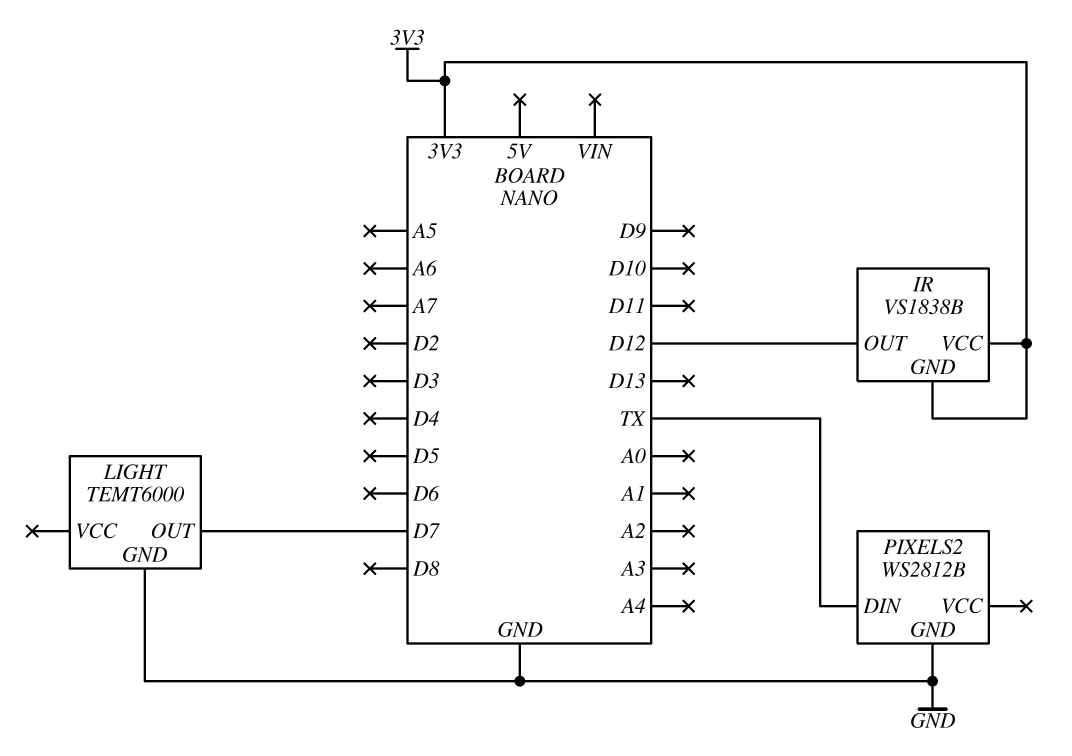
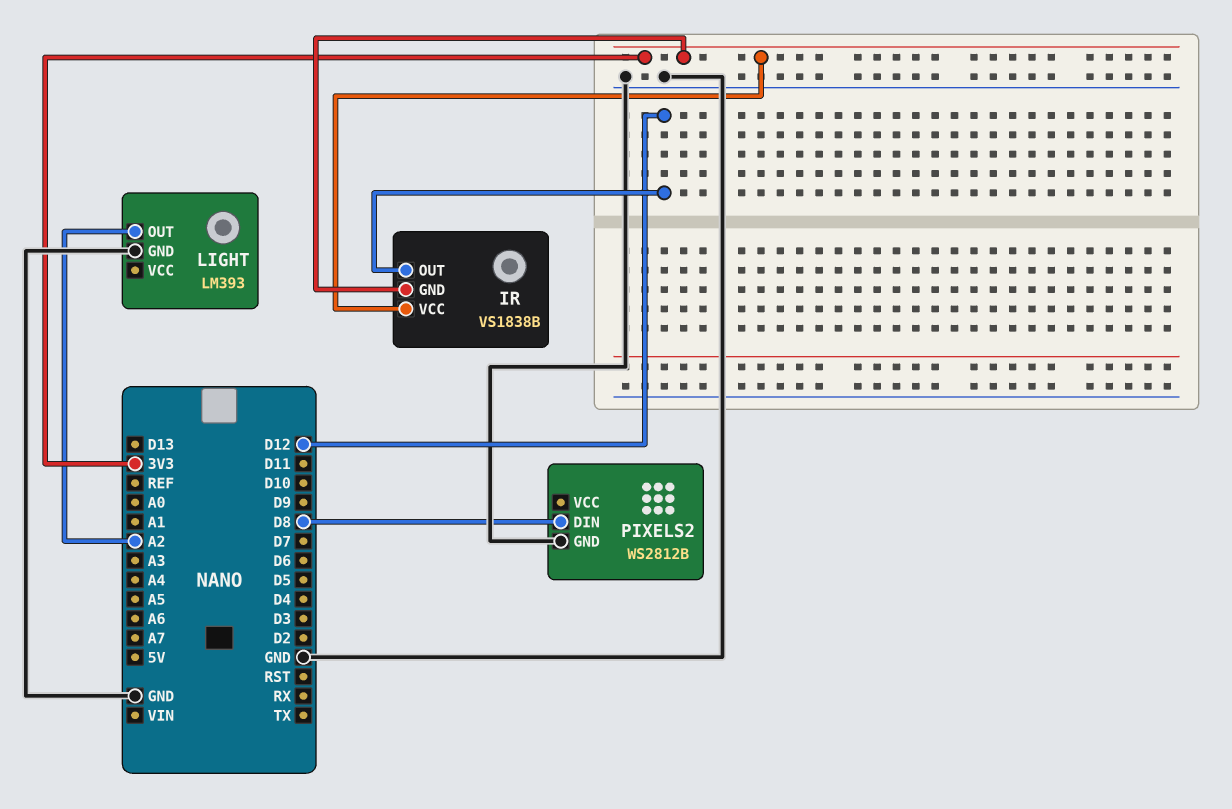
LIGHT: TEMT6000 -> LM393
LIGHT pin OUT: D7 -> A2
PIXELS2 pin DIN: TX -> D8

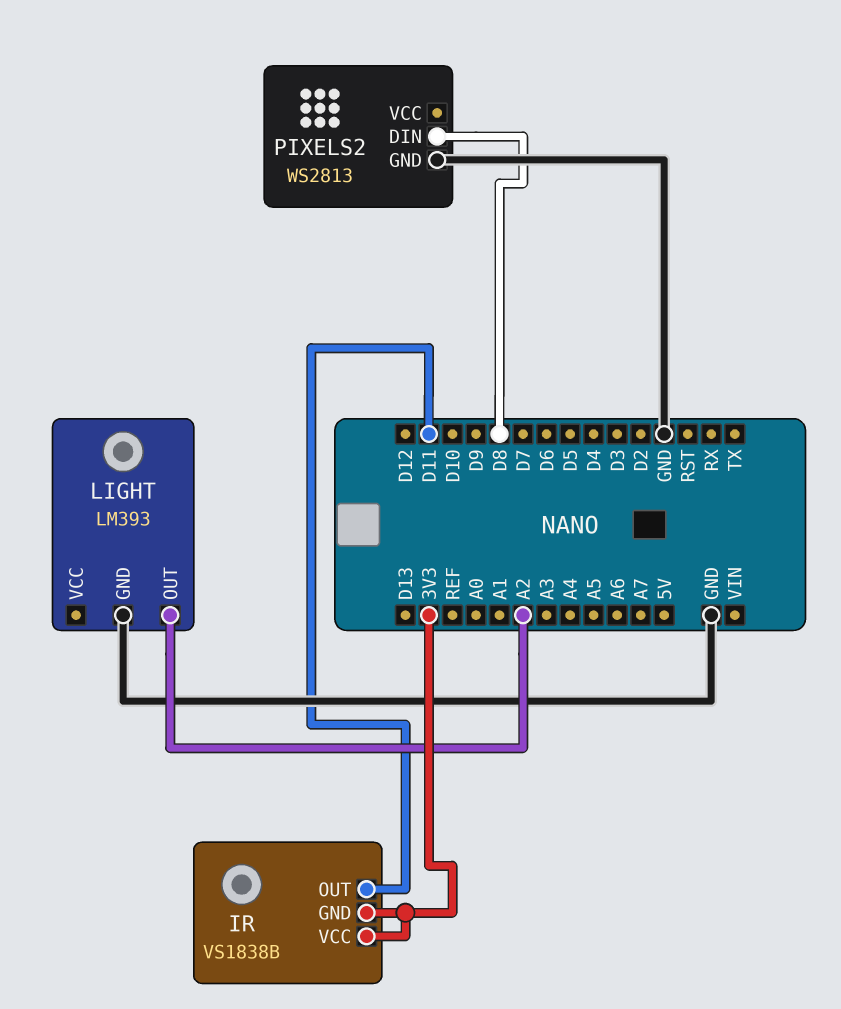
IR pin OUT: D12 -> D11
PIXELS2: WS2812B -> WS2813

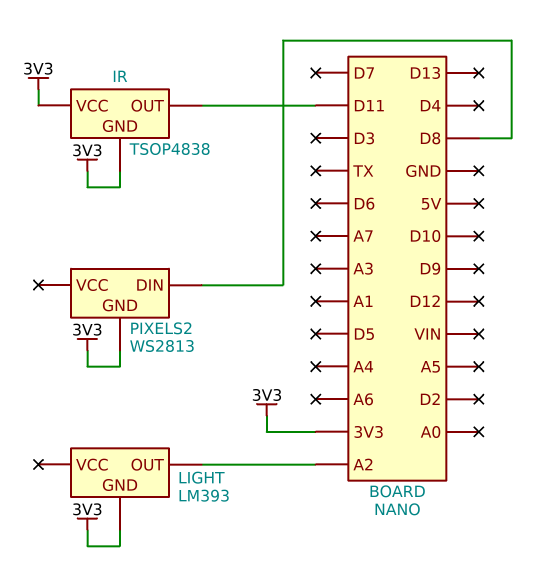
IR: VS1838B -> TSOP4838
LIGHT pin GND: GND -> 3V3
PIXELS2 pin GND: GND -> 3V3

